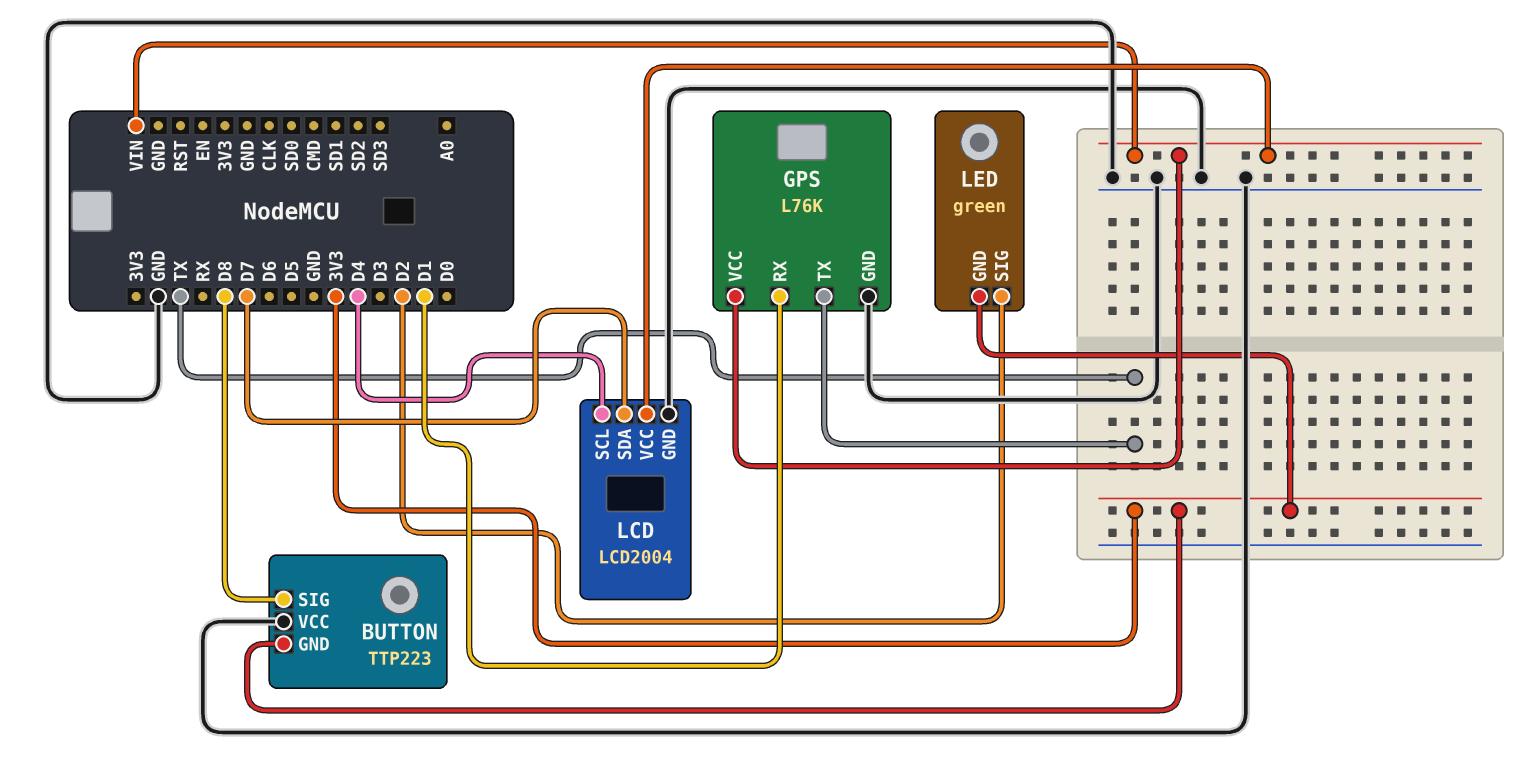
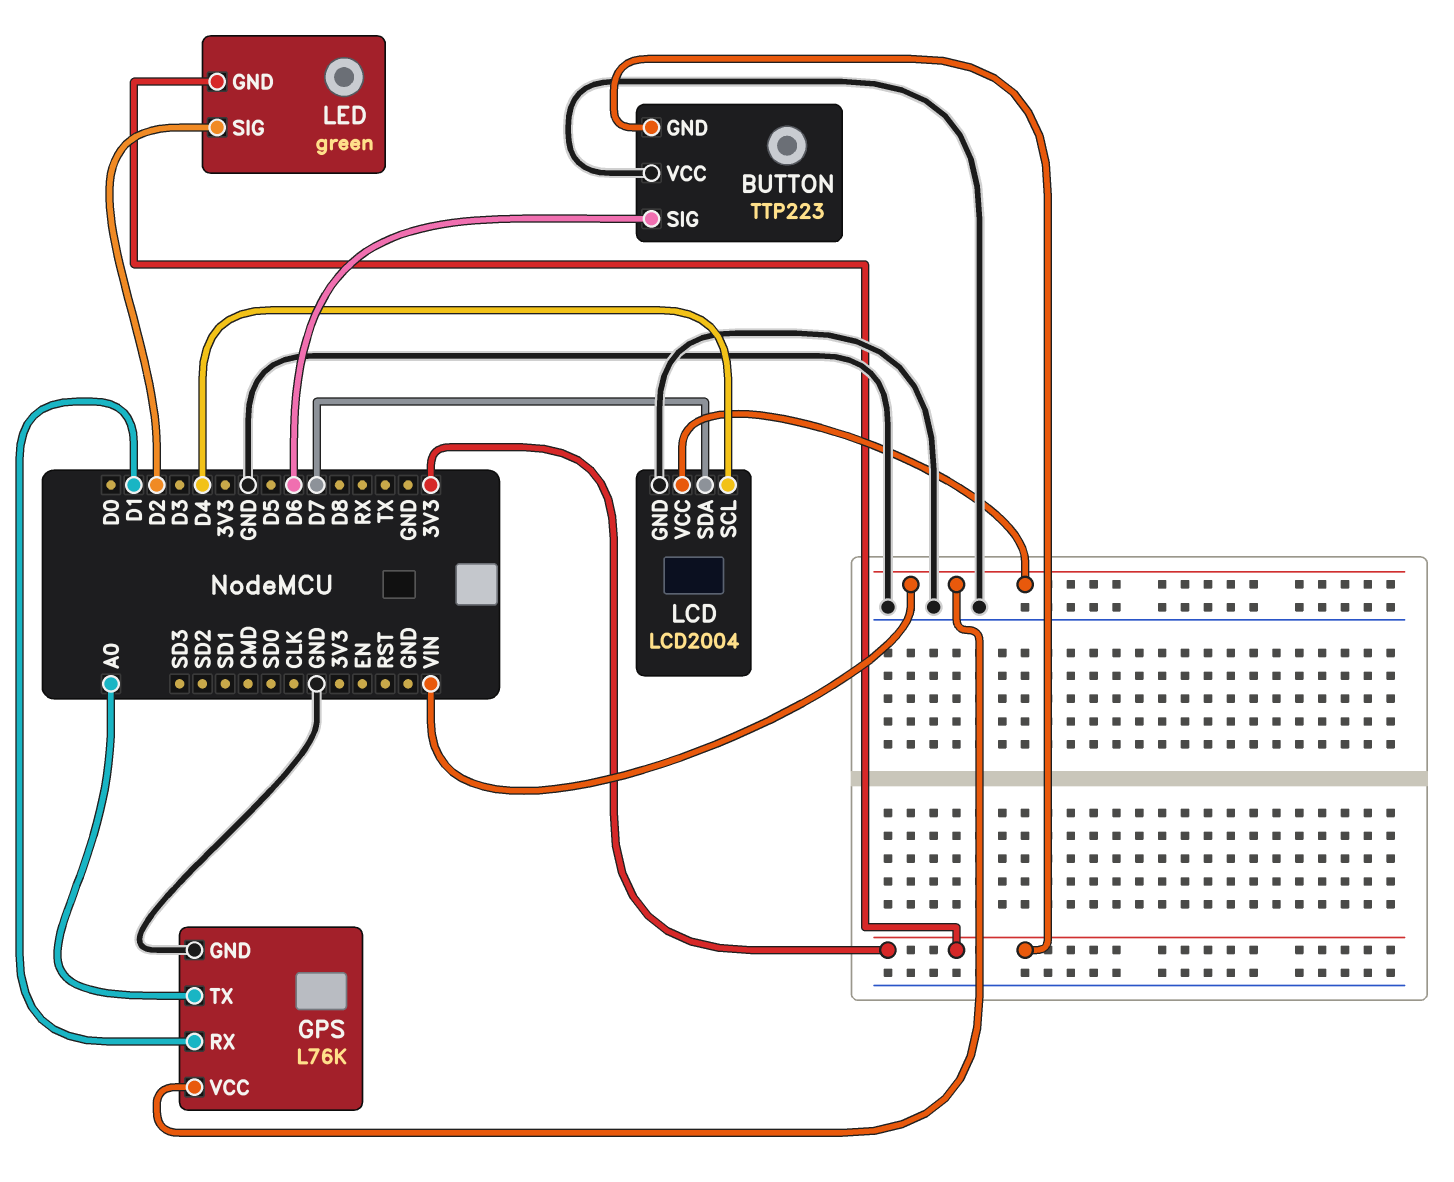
BUTTON pin SIG: D8 -> D6
GPS pin TX: TX -> A0

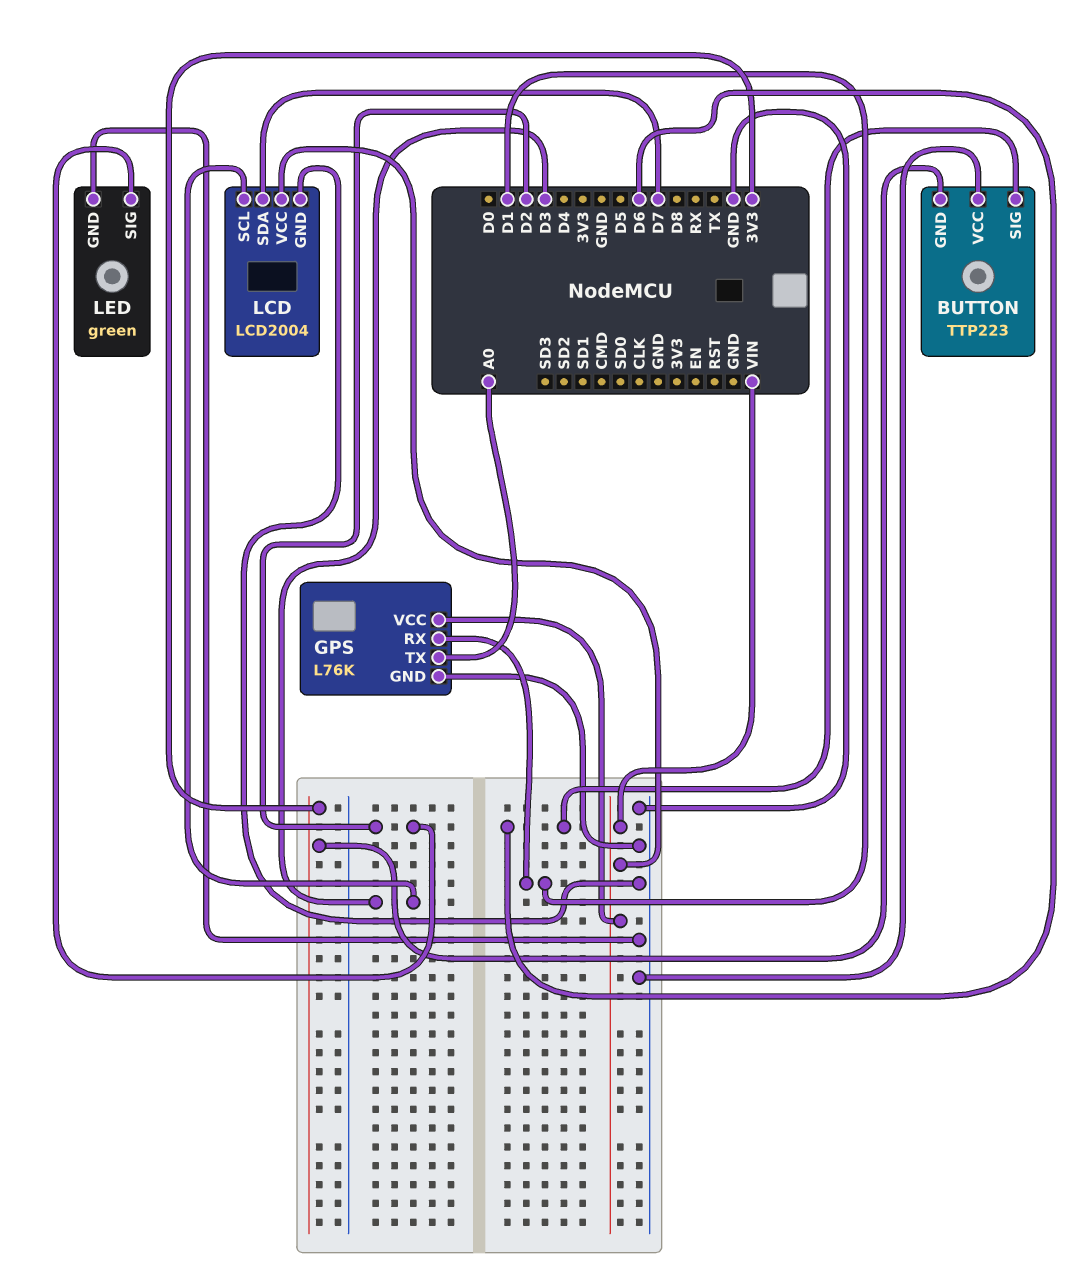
LCD pin SCL: D4 -> D3
LED pin GND: 3V3 -> GND

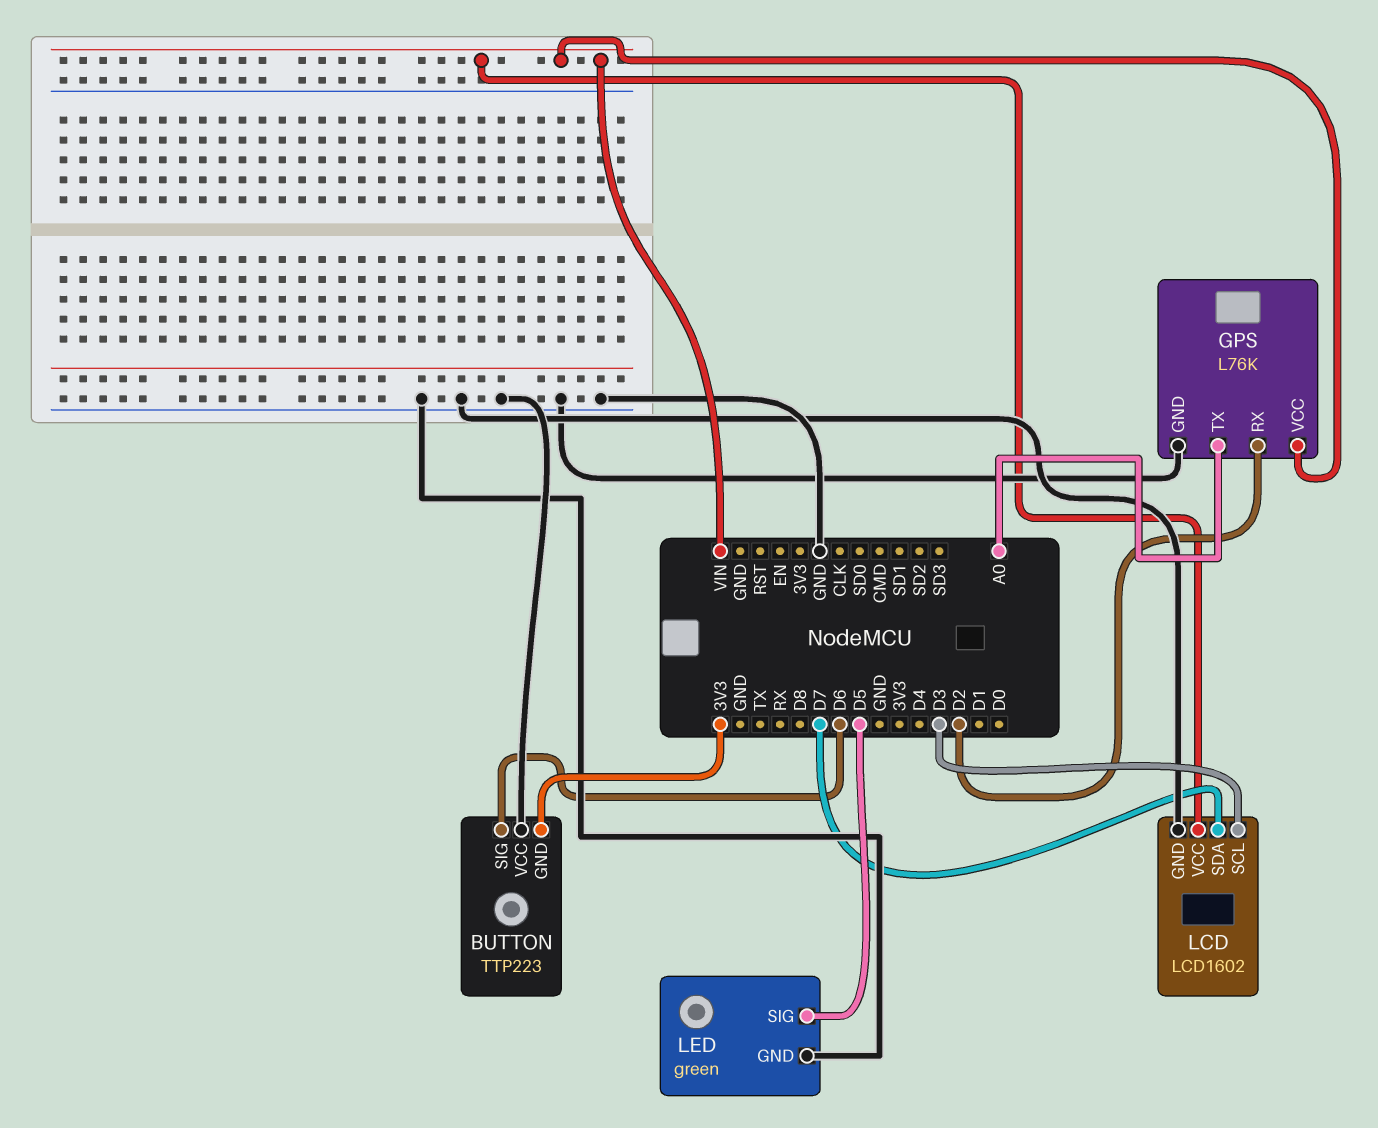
GPS pin RX: D1 -> D2
LCD: LCD2004 -> LCD1602
LED pin SIG: D2 -> D5

